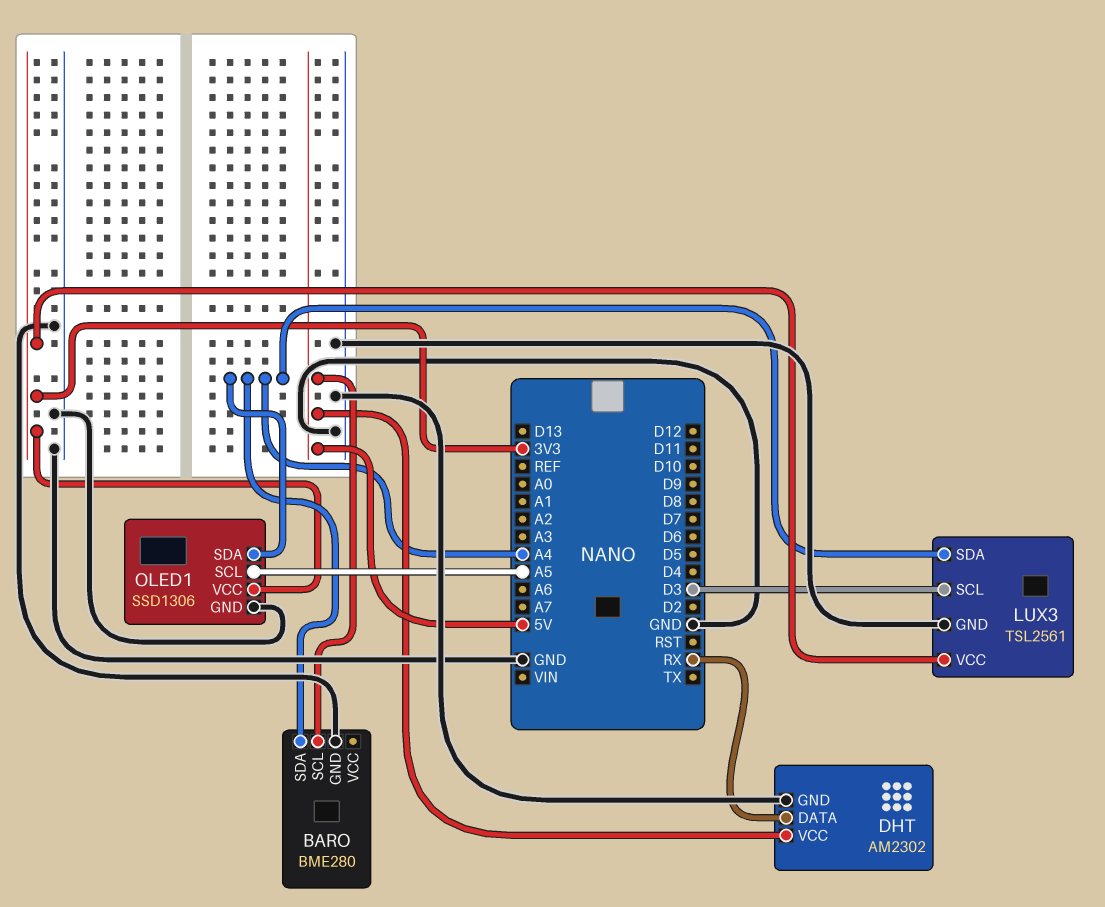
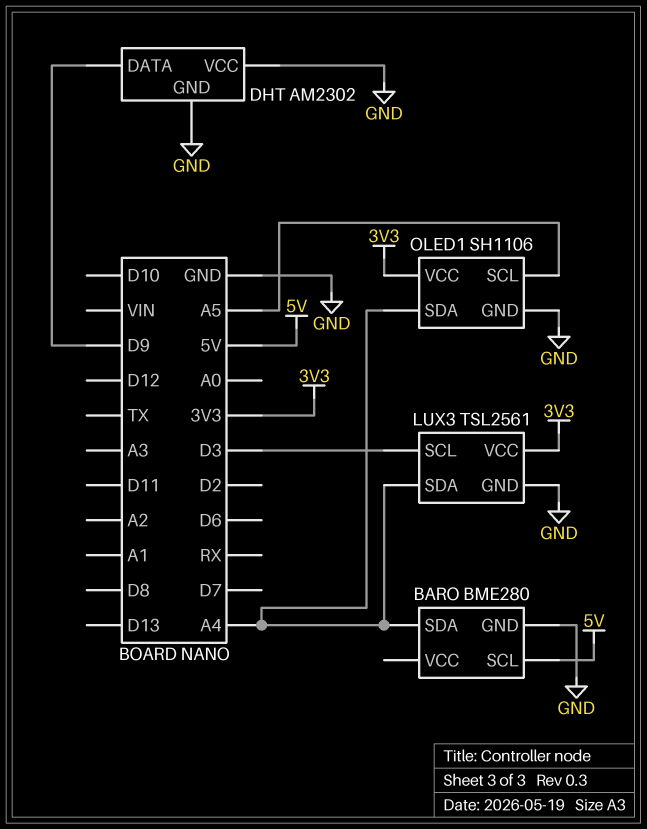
DHT pin DATA: RX -> D9
DHT pin VCC: 5V -> GND
OLED1: SSD1306 -> SH1106

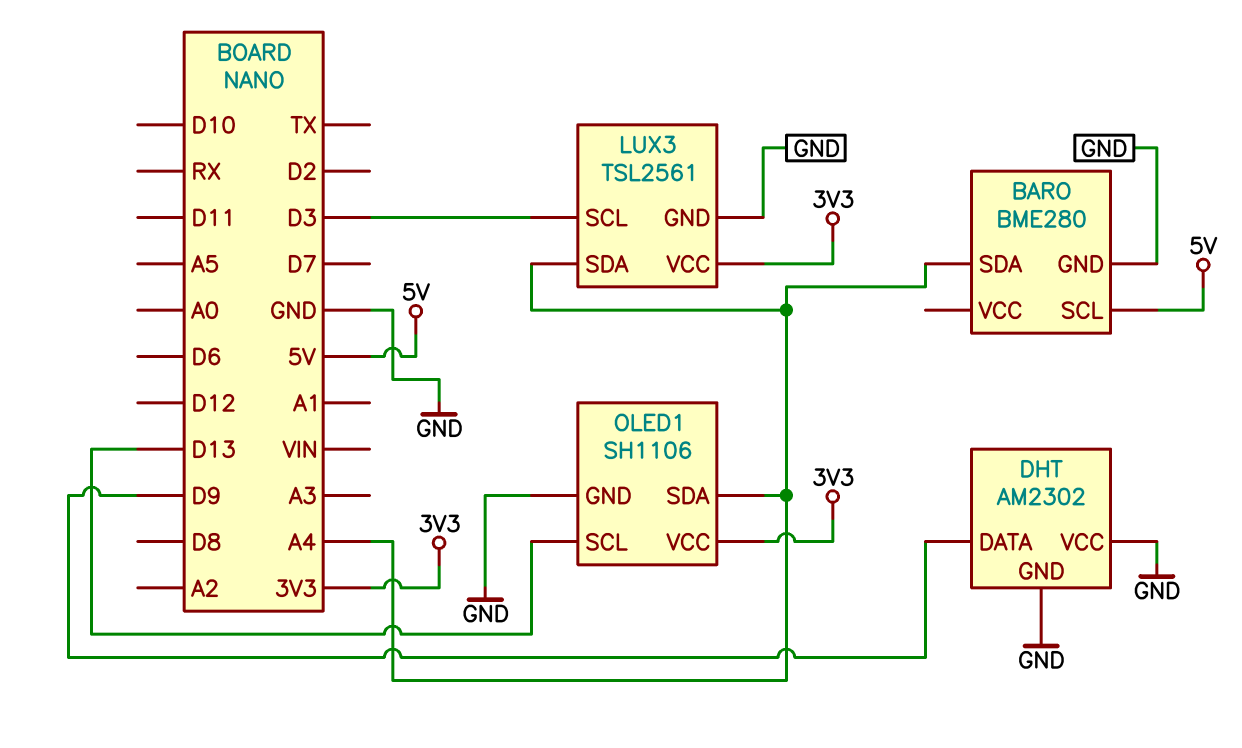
OLED1 pin SCL: A5 -> D13

